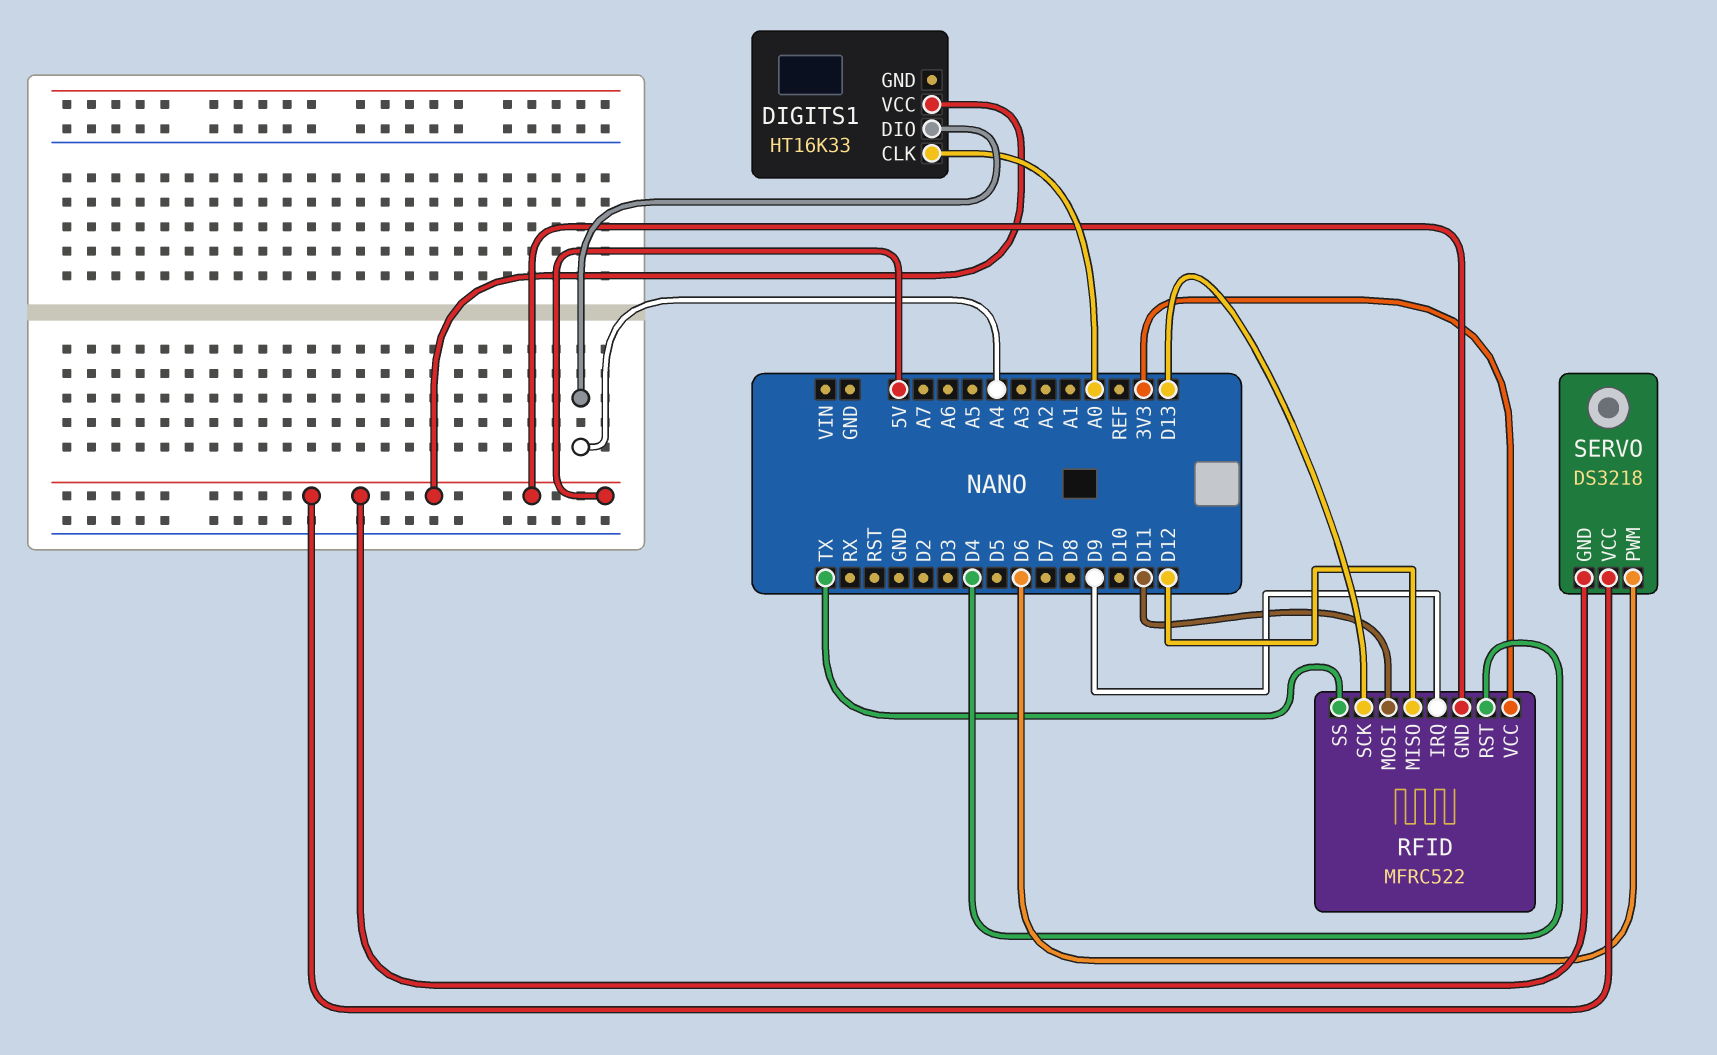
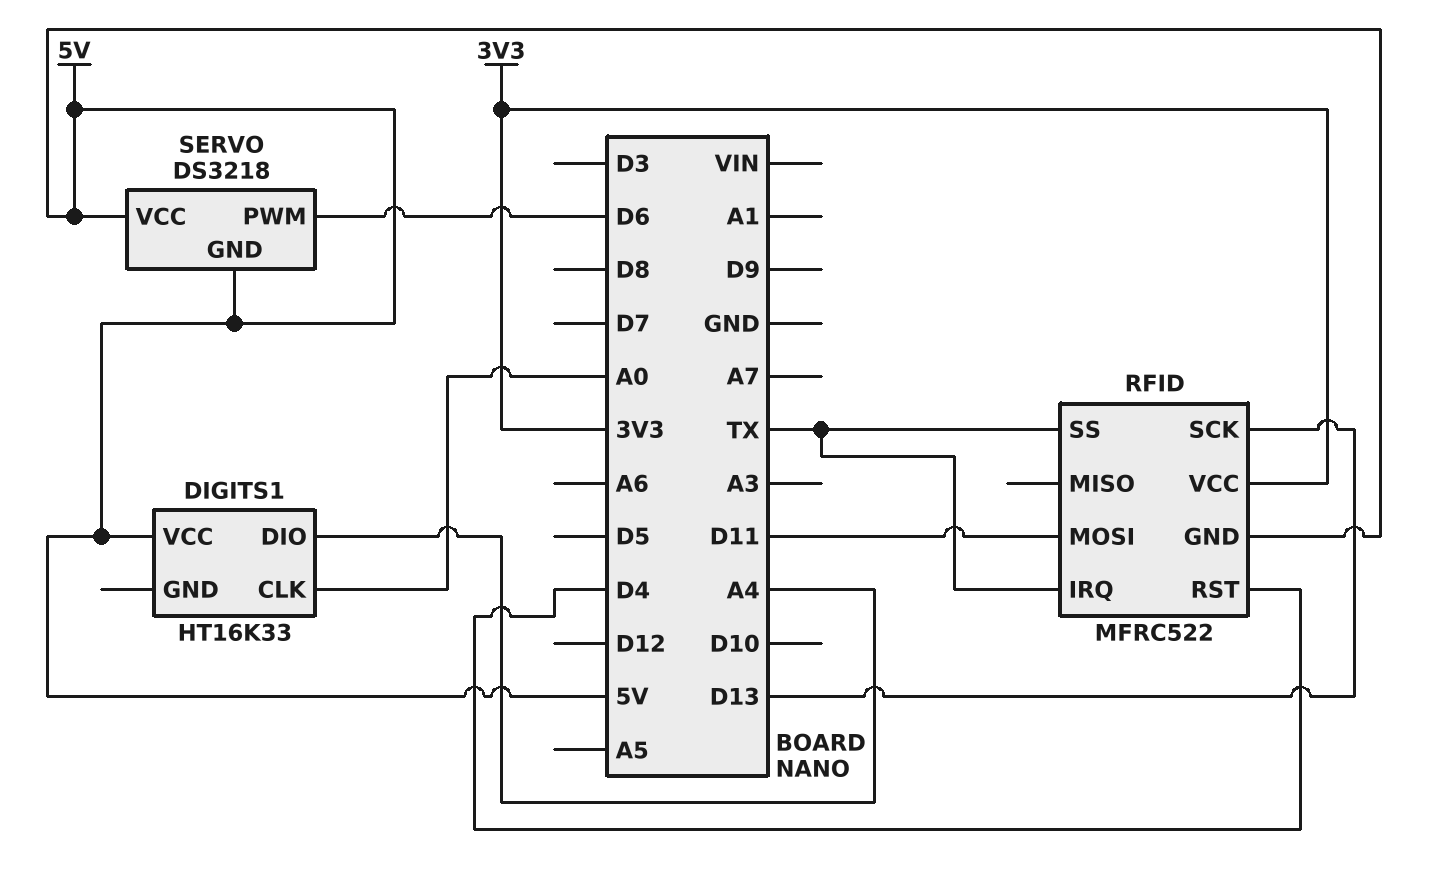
RFID pin IRQ: D9 -> TX
RFID pin MISO: D12 -> none

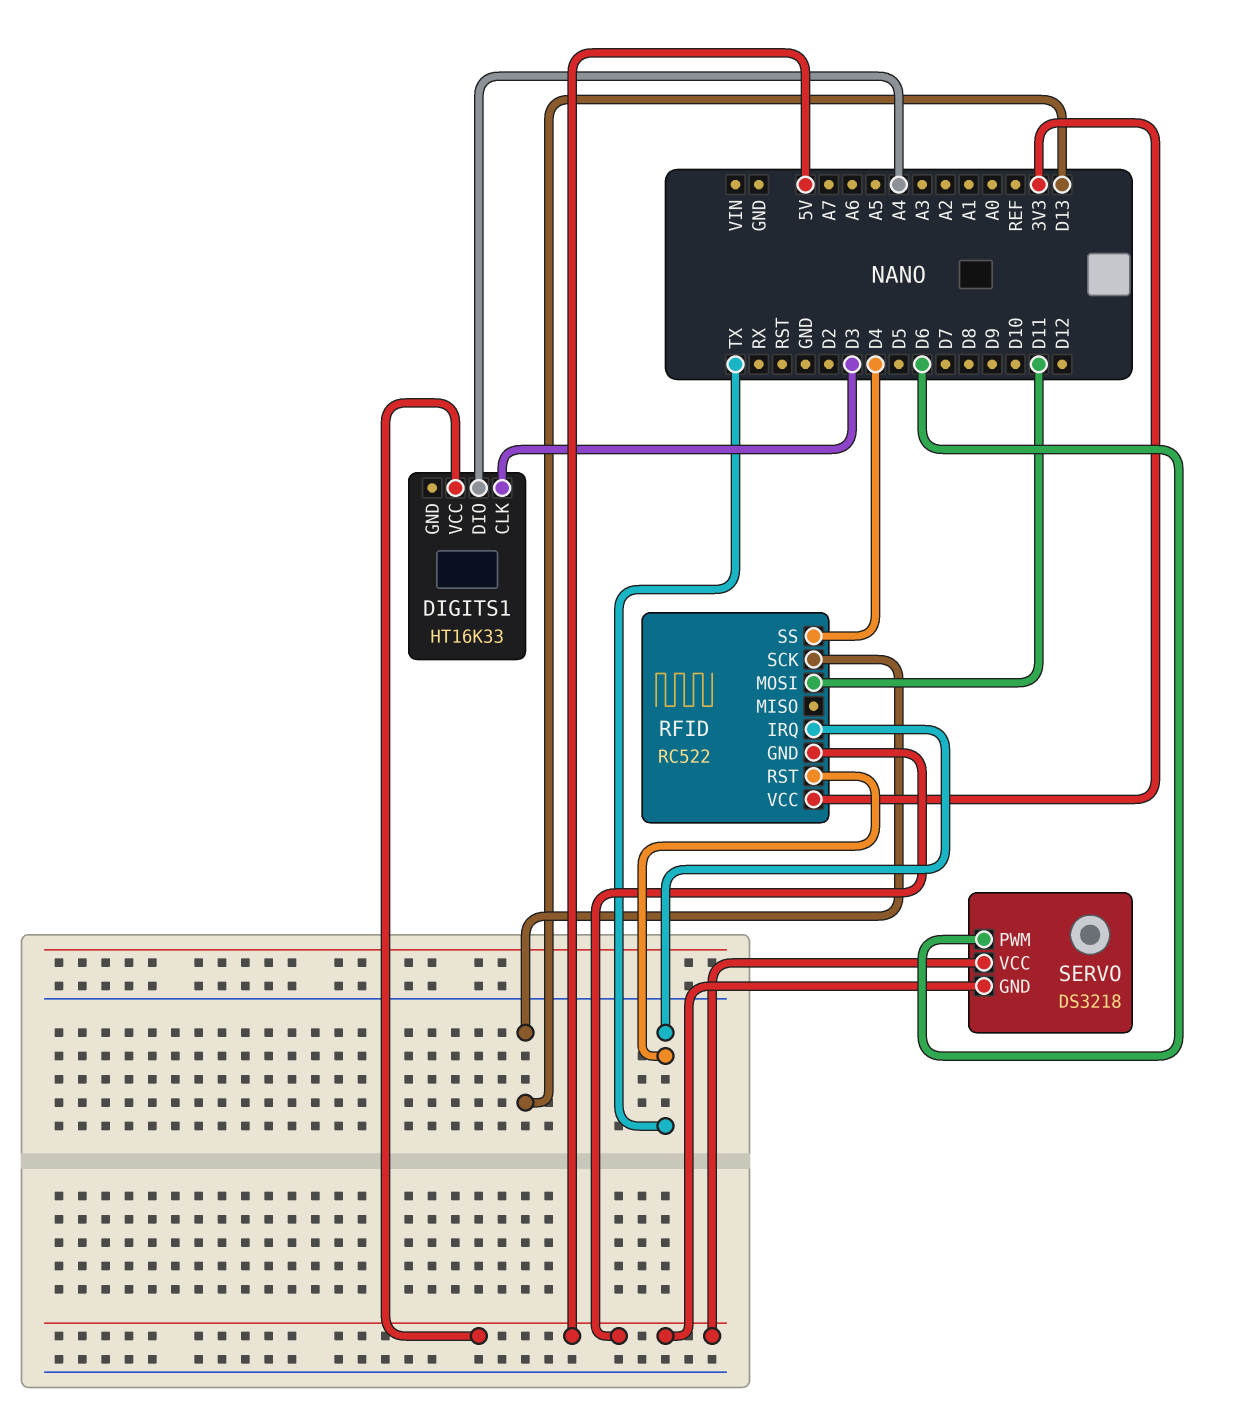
DIGITS1 pin CLK: A0 -> D3
RFID: MFRC522 -> RC522
RFID pin RST: D4 -> TX
RFID pin SS: TX -> D4

